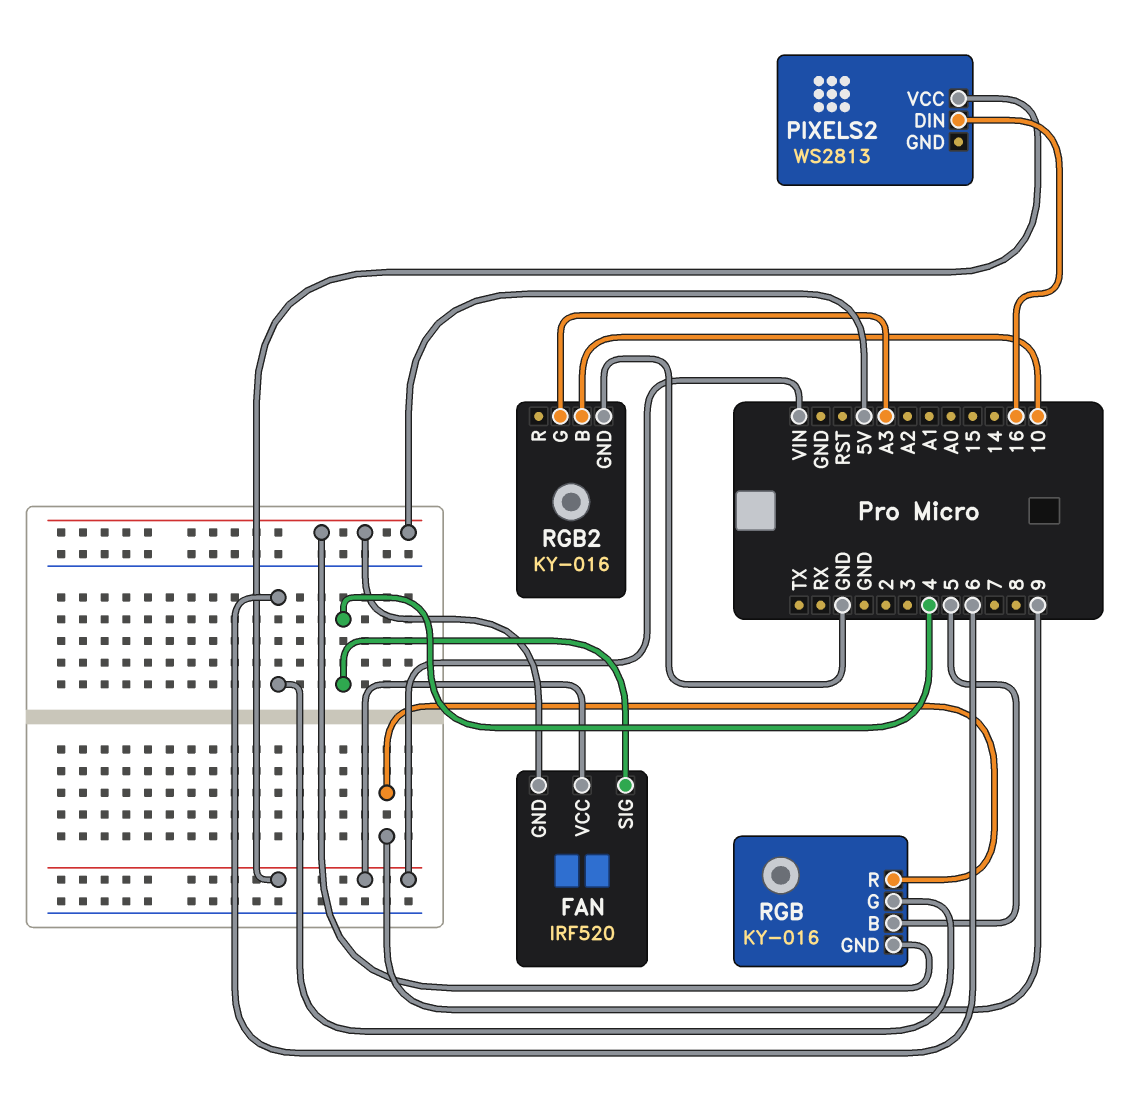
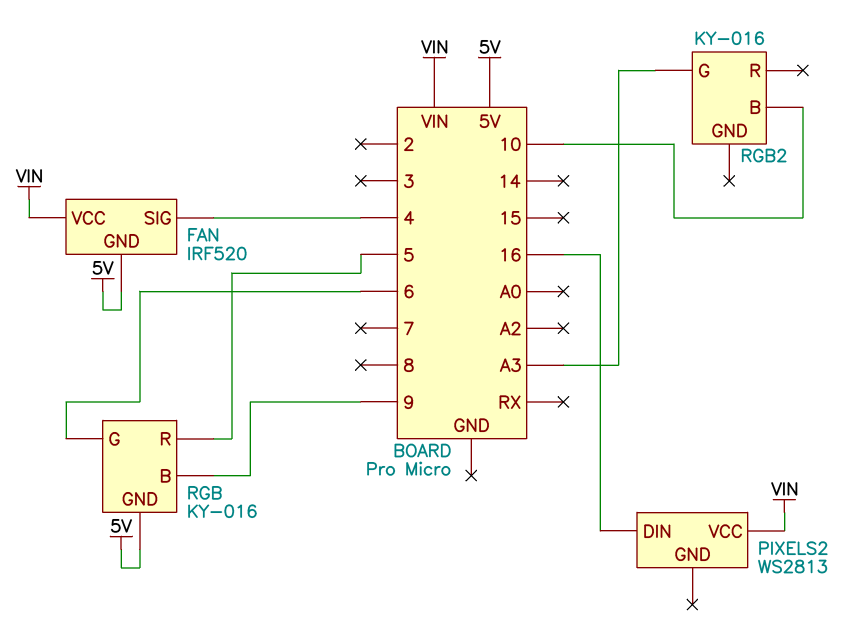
RGB pin B: 5 -> 9
RGB pin R: 9 -> 5
RGB2 pin GND: GND -> none

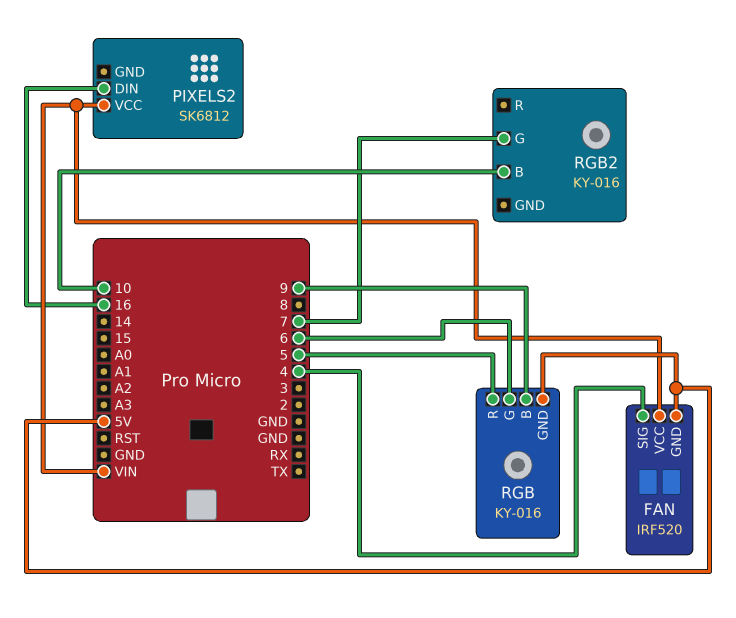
PIXELS2: WS2813 -> SK6812
RGB2 pin G: A3 -> 7

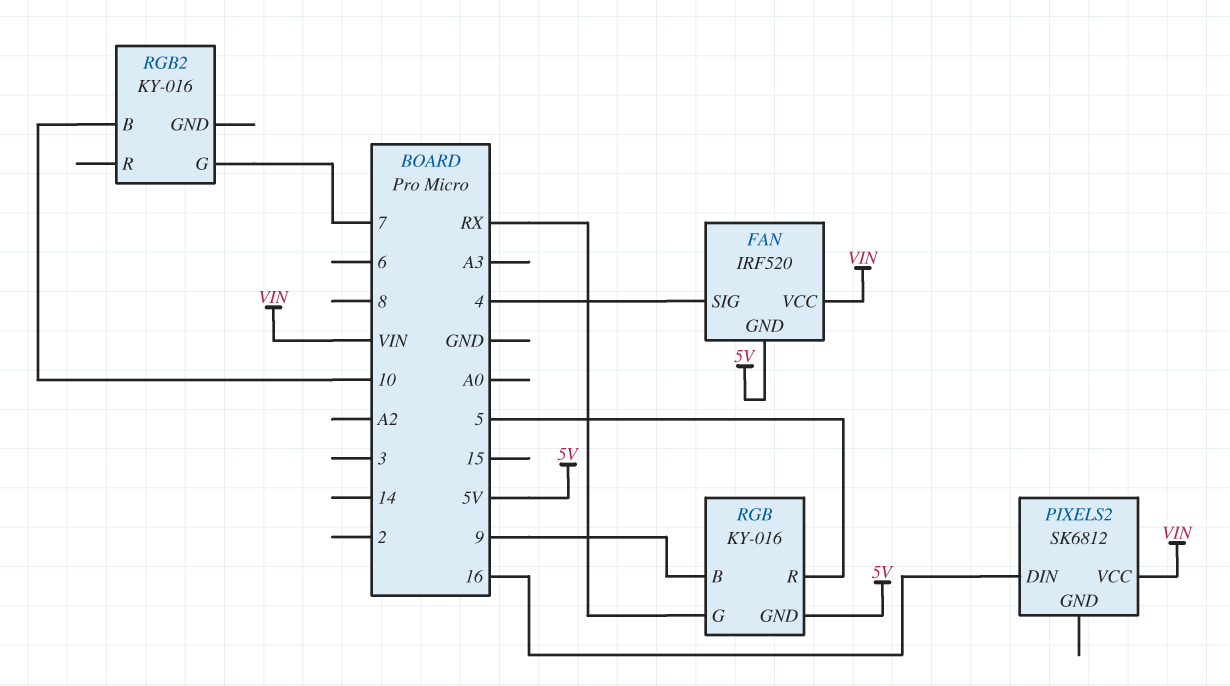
RGB pin G: 6 -> RX

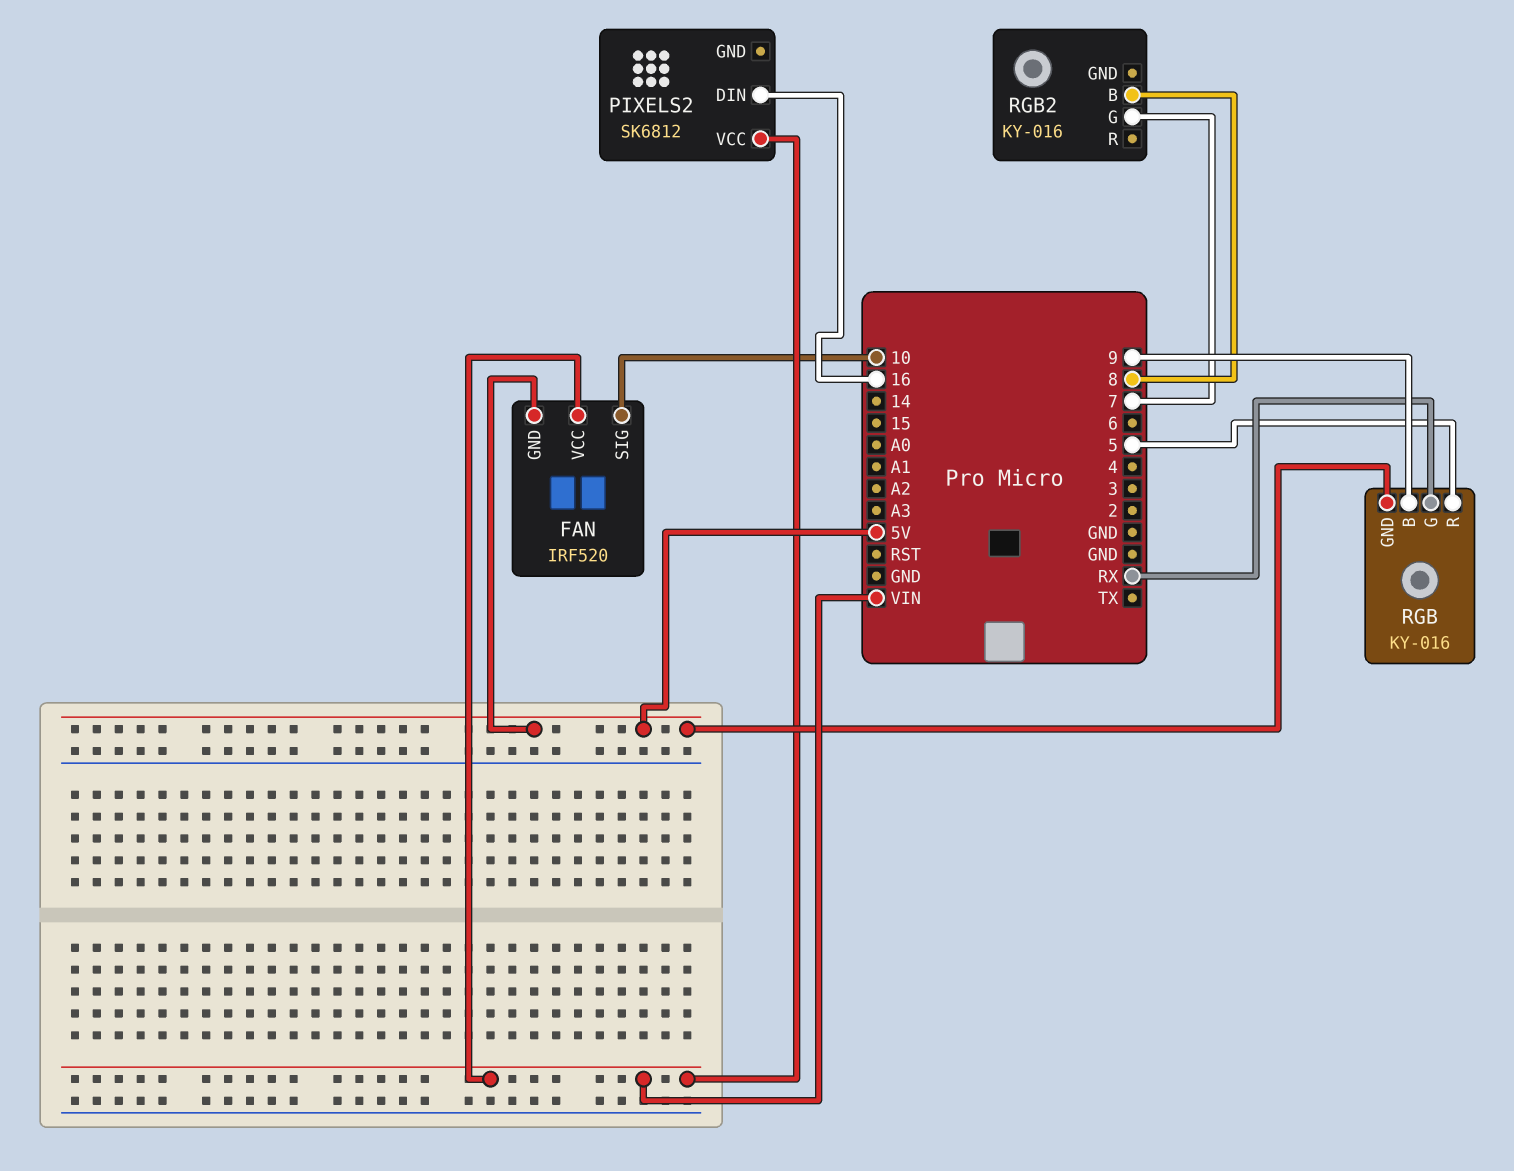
FAN pin SIG: 4 -> 10
RGB2 pin B: 10 -> 8

